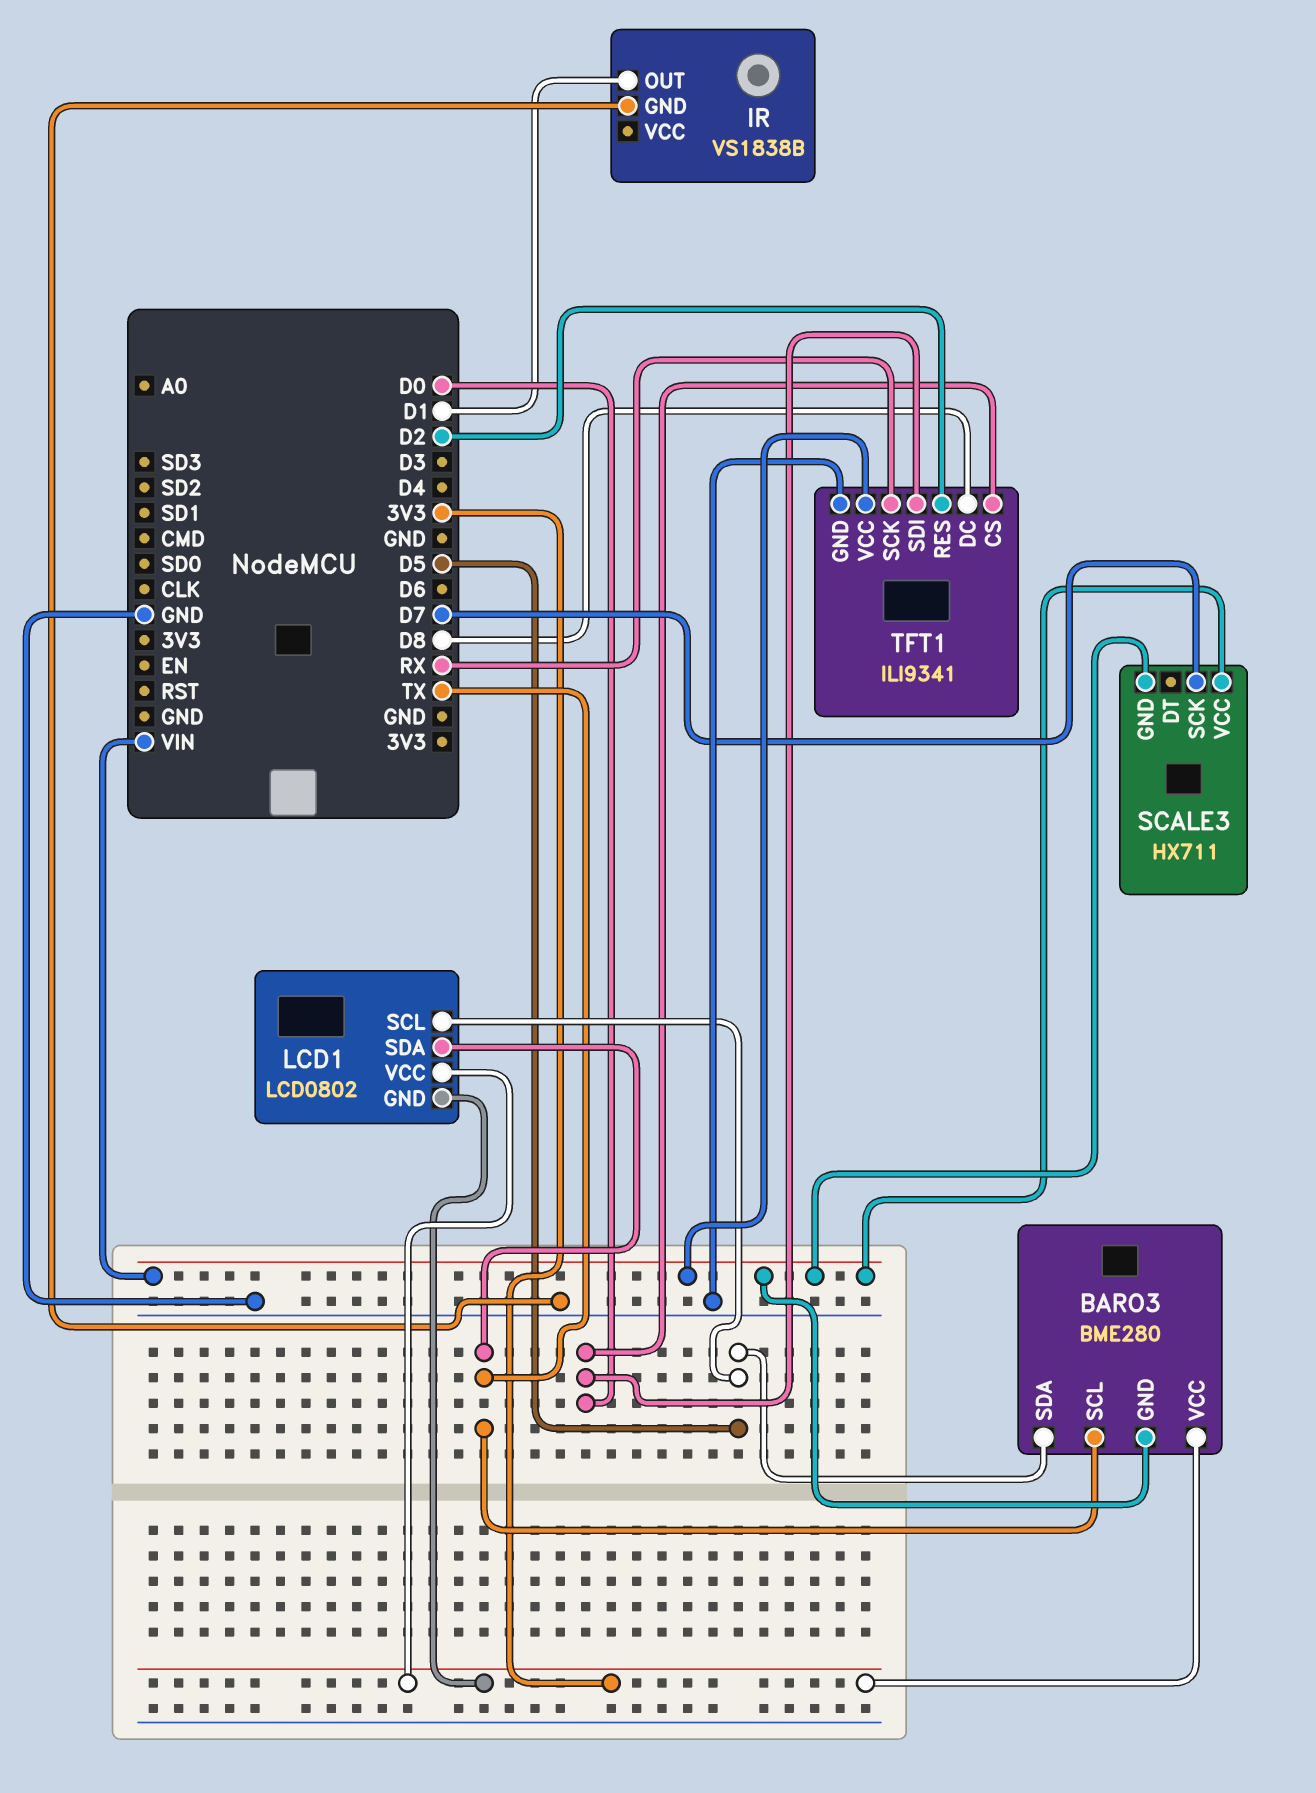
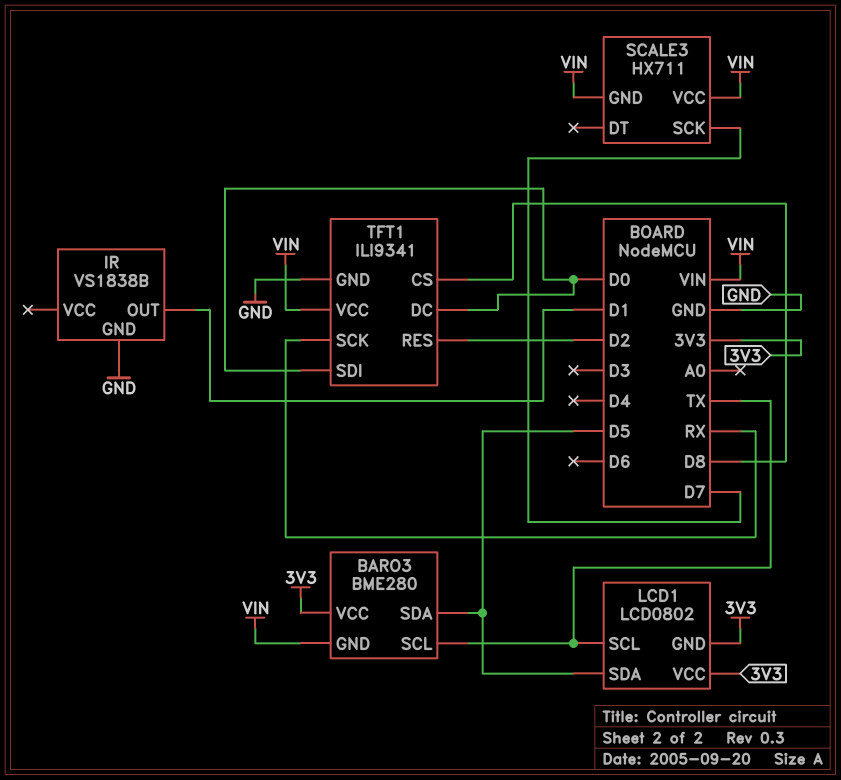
LCD1 pin SCL: D5 -> TX
LCD1 pin SDA: TX -> D5
TFT1 pin CS: D0 -> D8
TFT1 pin DC: D8 -> D0

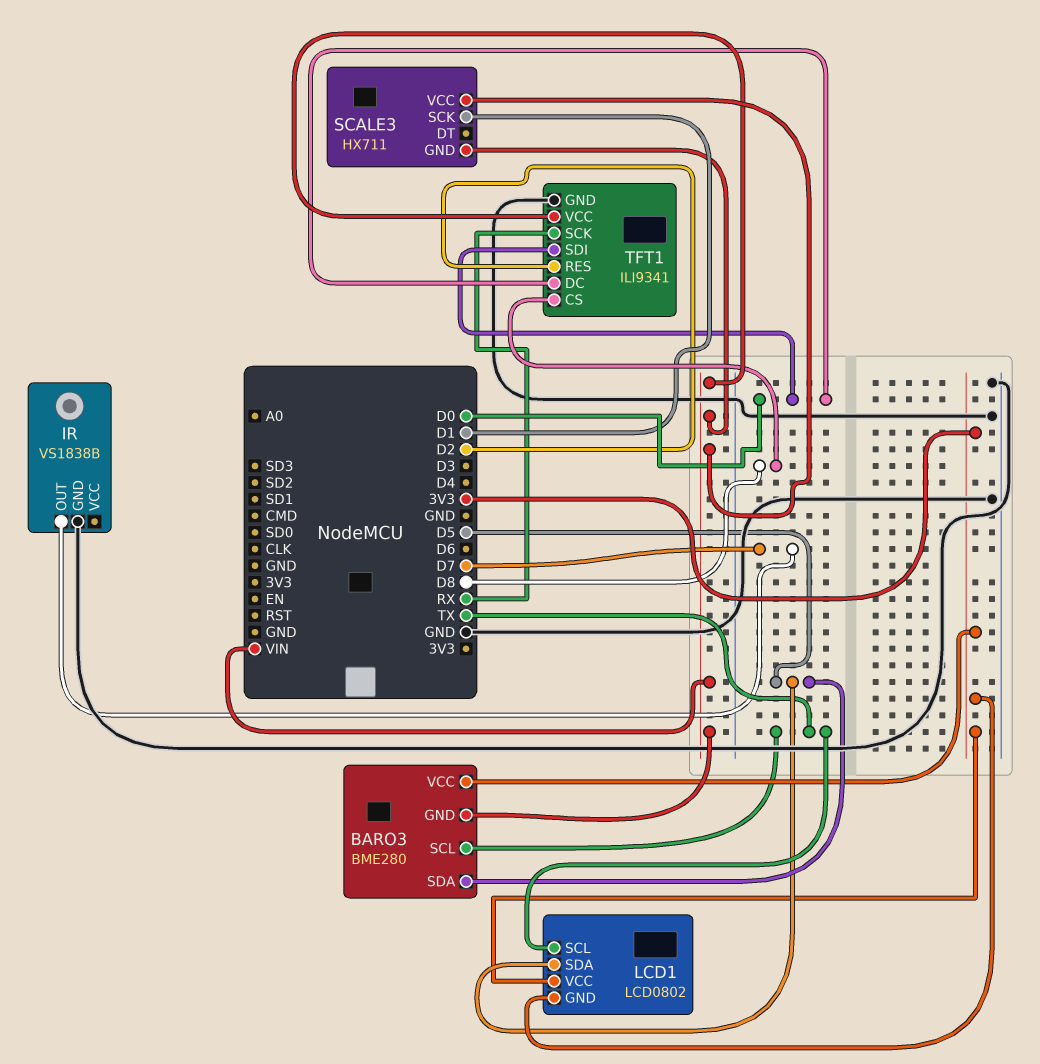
IR pin OUT: D1 -> D7
SCALE3 pin SCK: D7 -> D1

